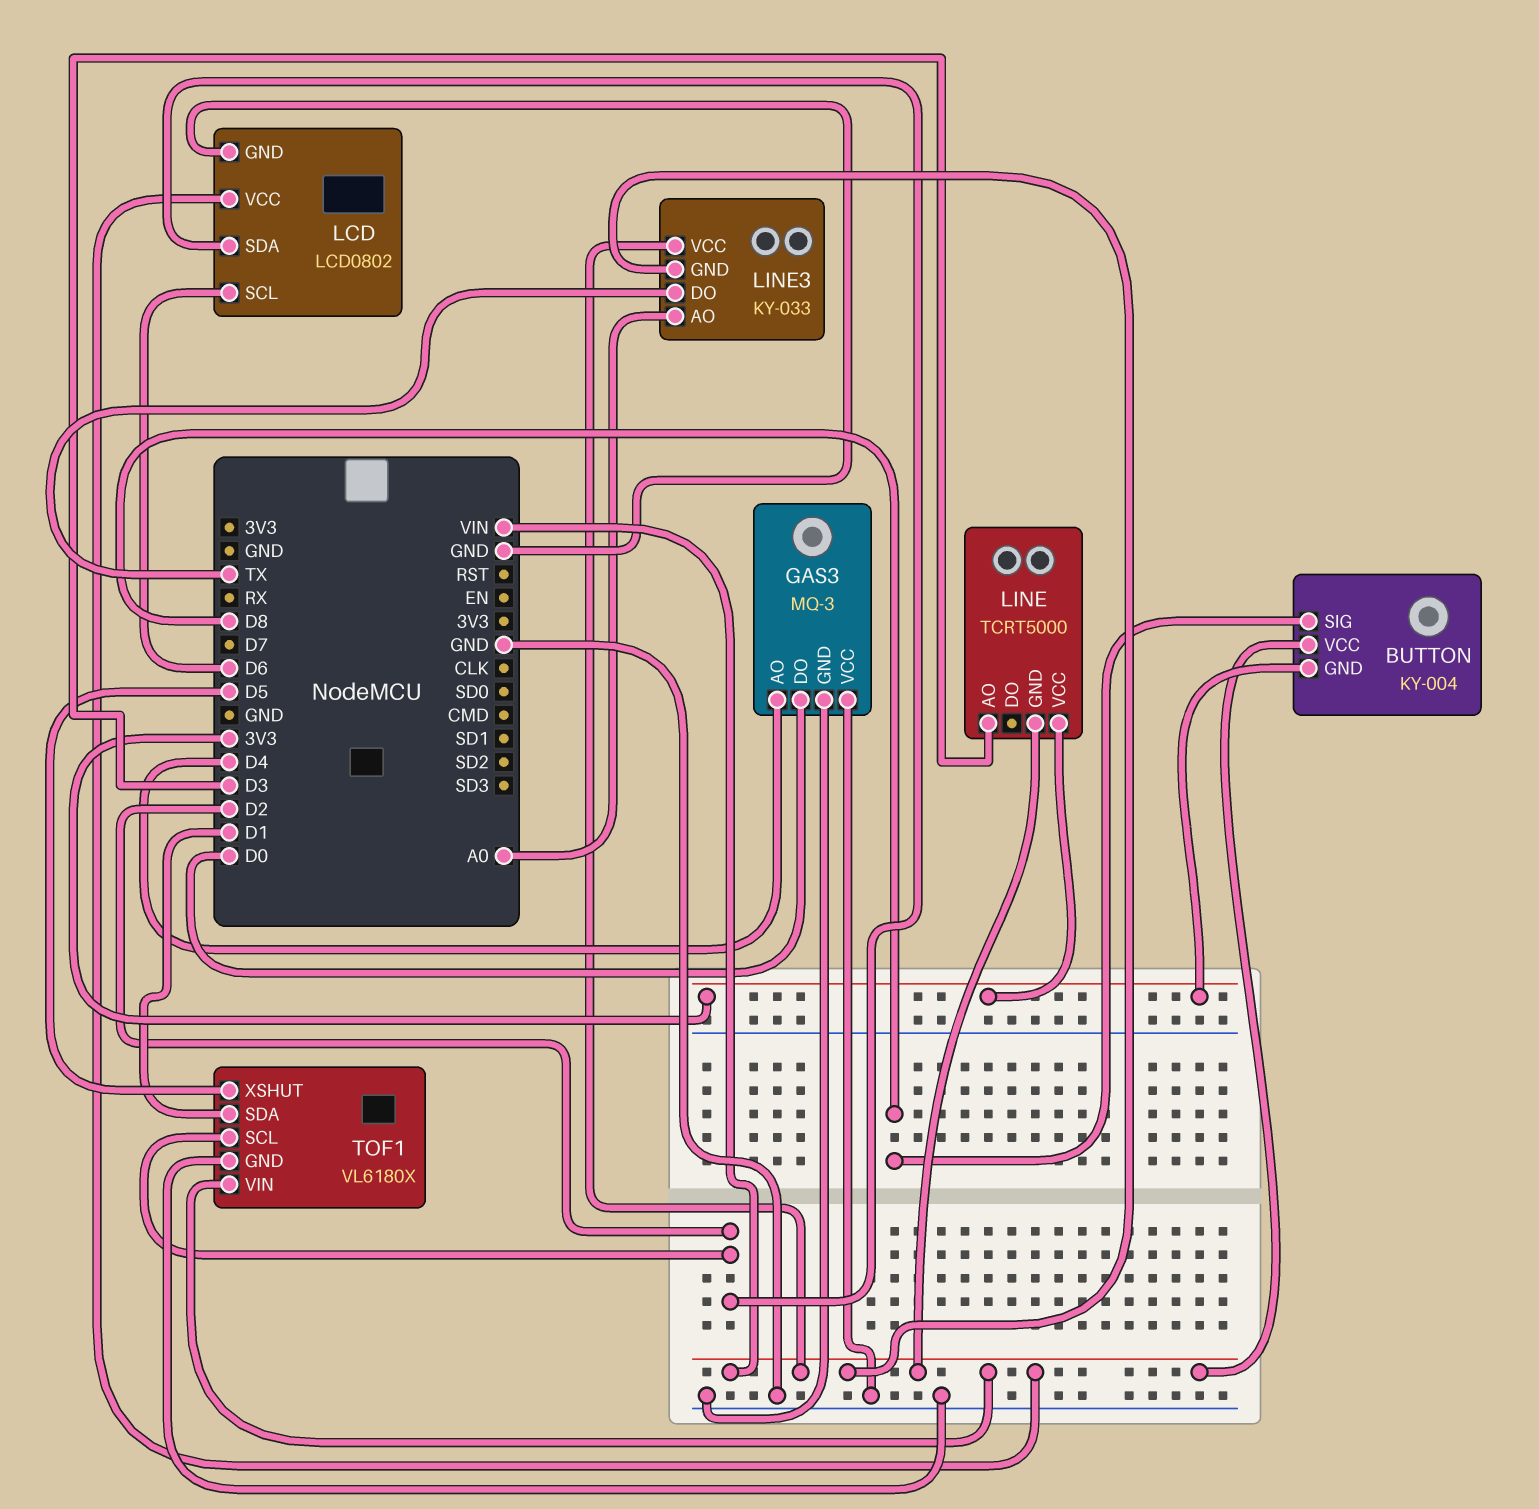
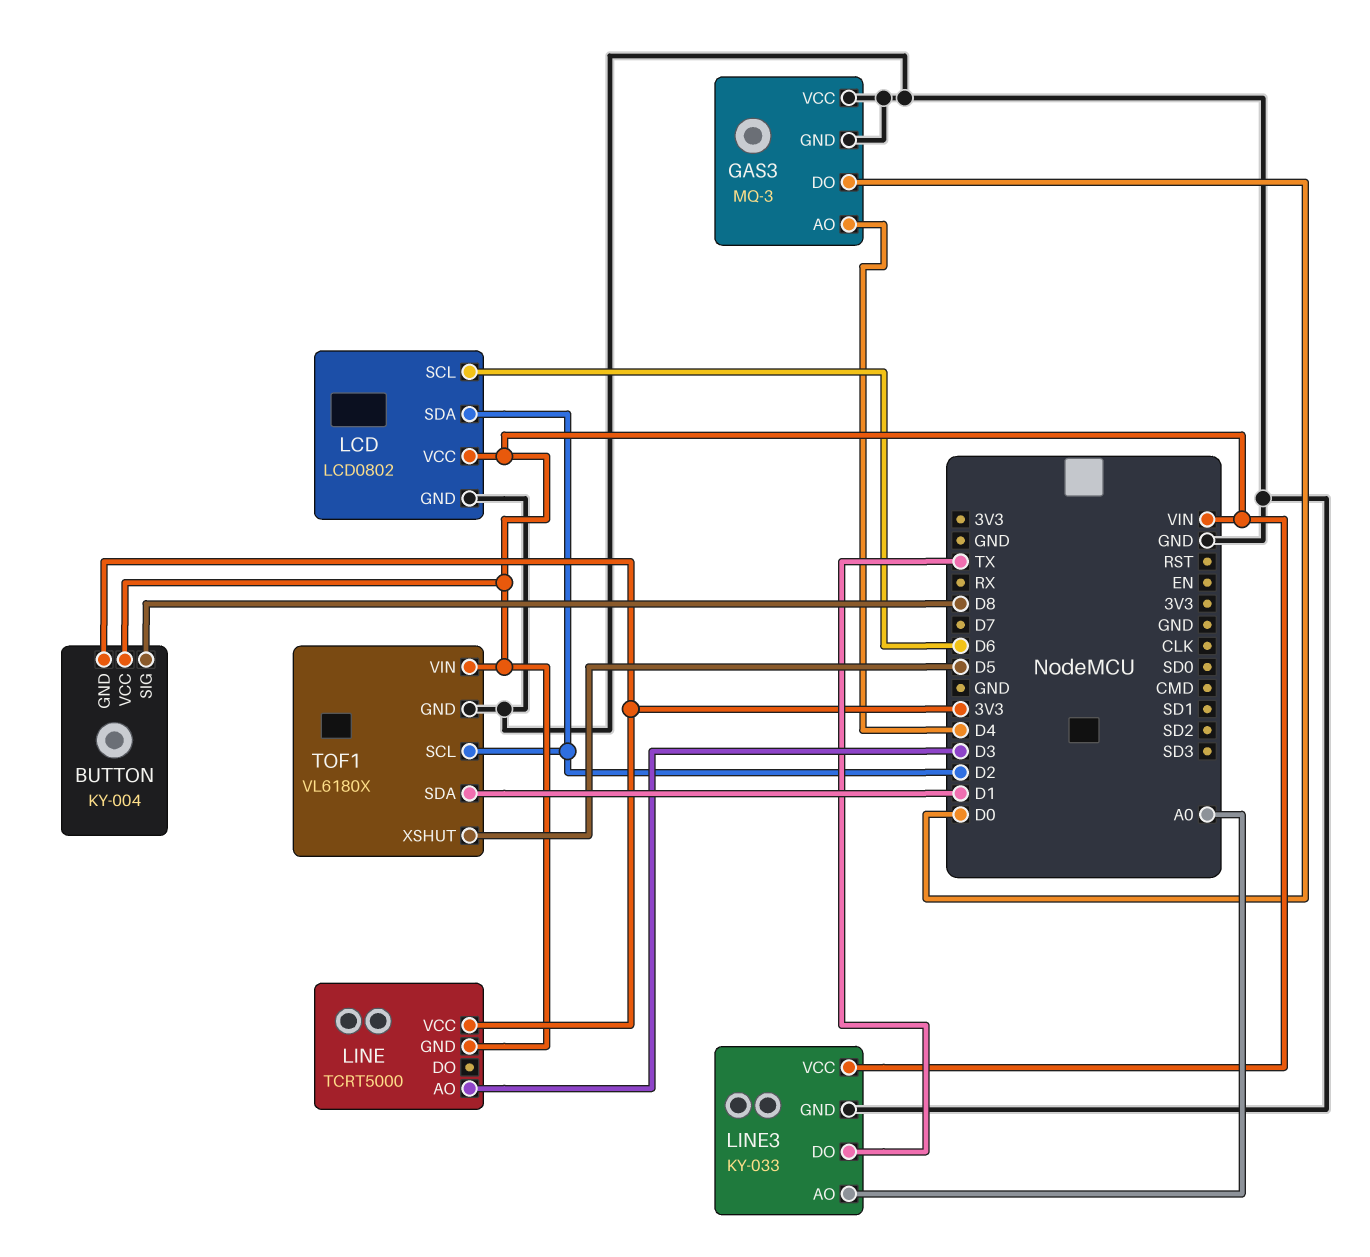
LINE3 pin GND: VIN -> GND

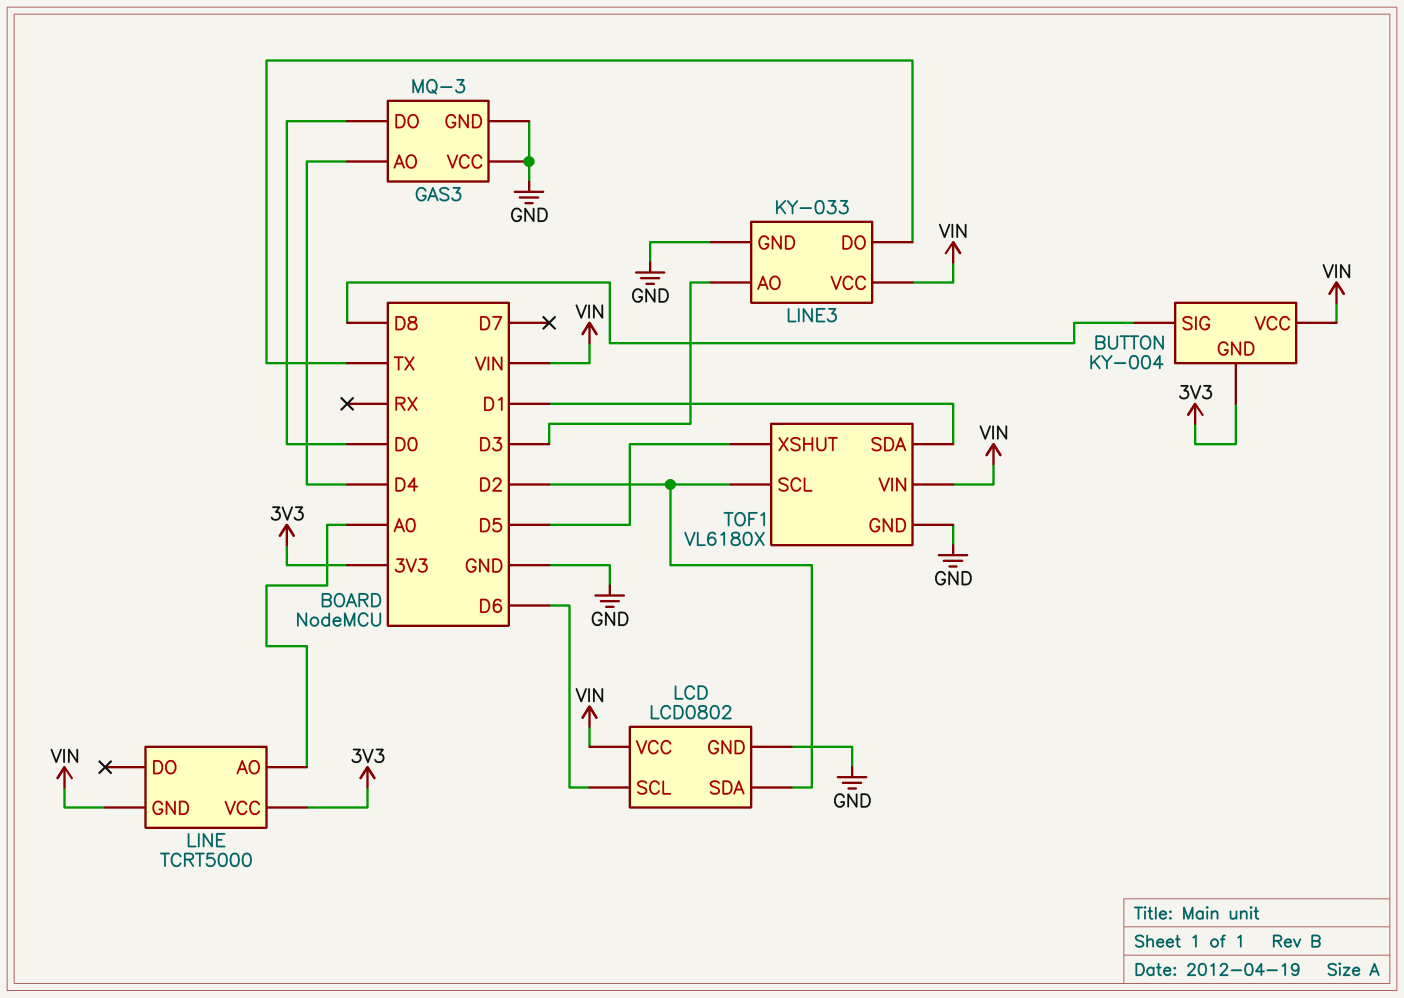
LINE pin AO: D3 -> A0
LINE3 pin AO: A0 -> D3

